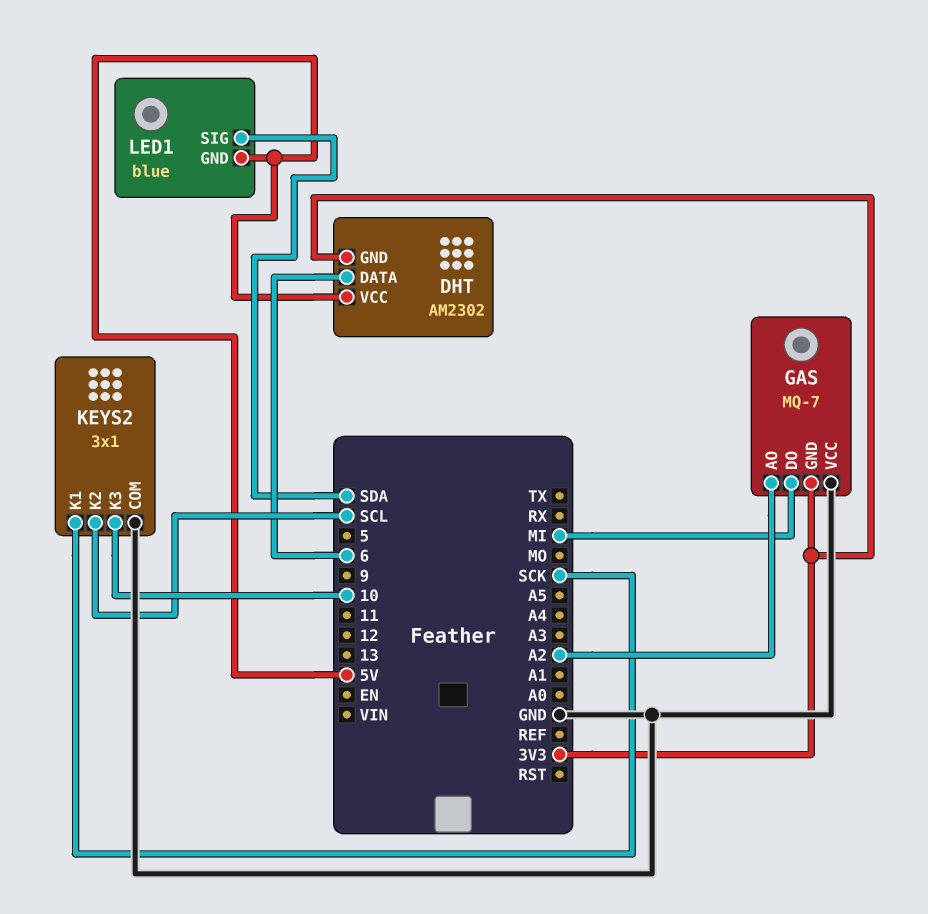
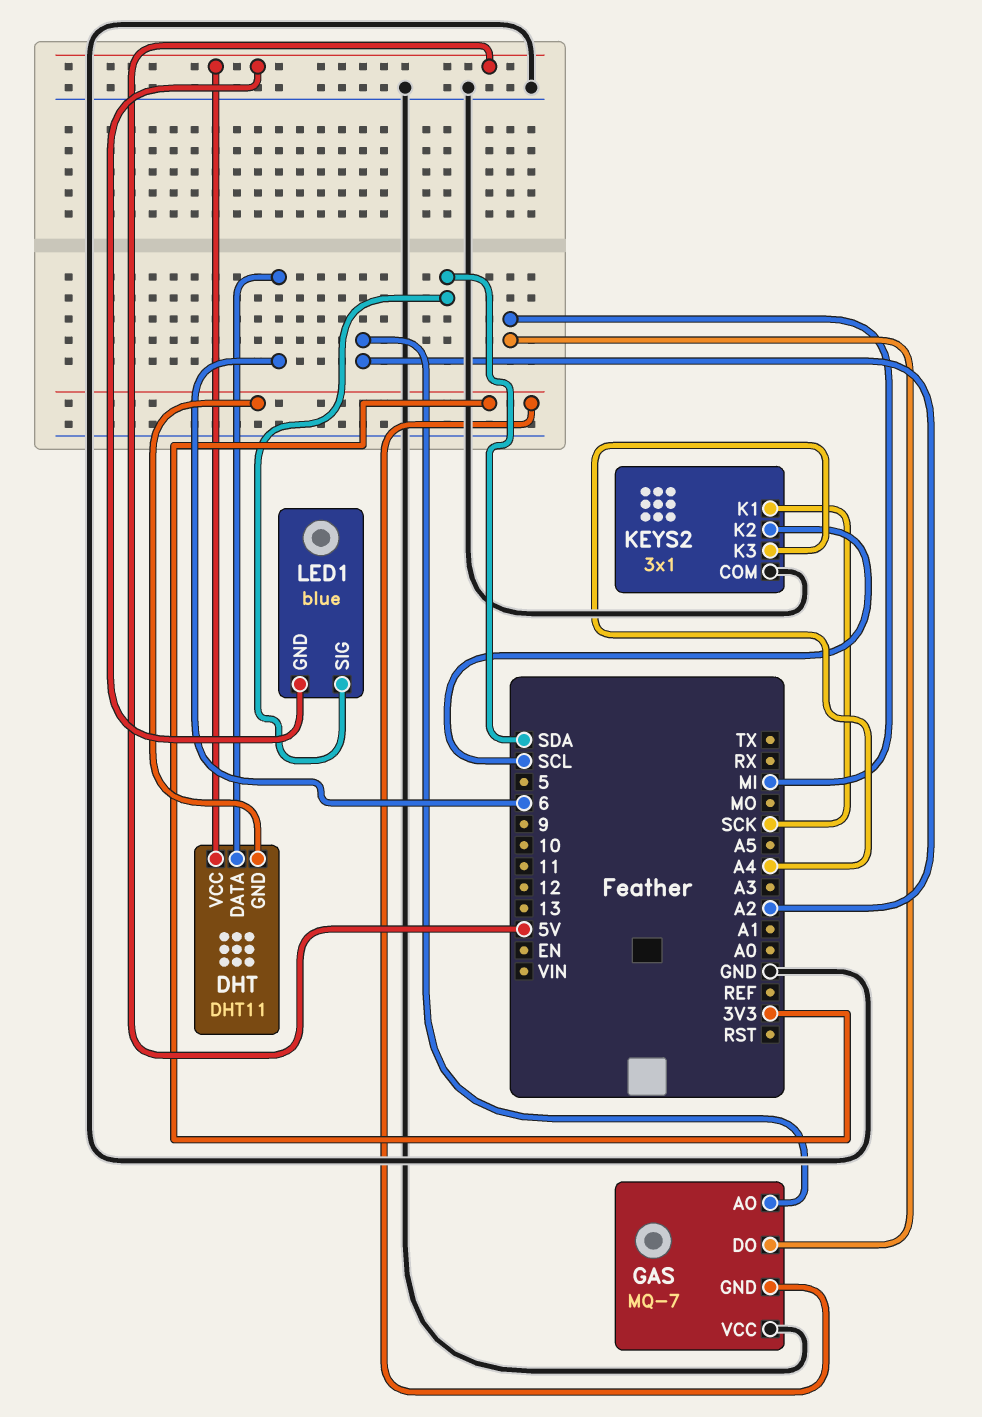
DHT: AM2302 -> DHT11
KEYS2 pin K3: 10 -> A4

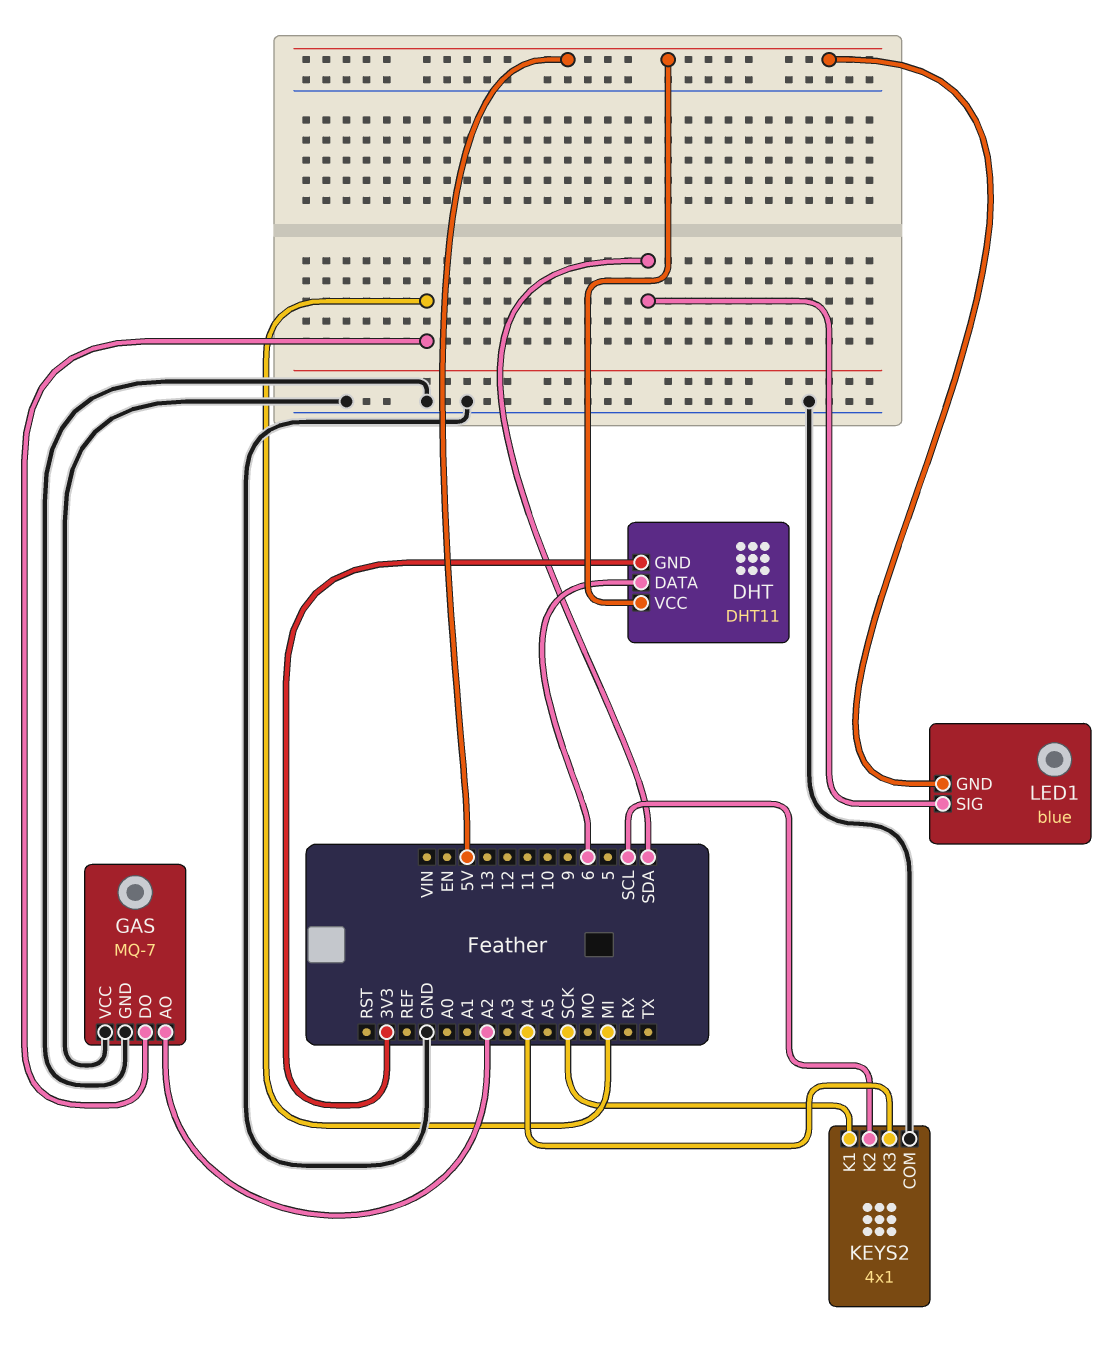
GAS pin GND: 3V3 -> GND
KEYS2: 3x1 -> 4x1

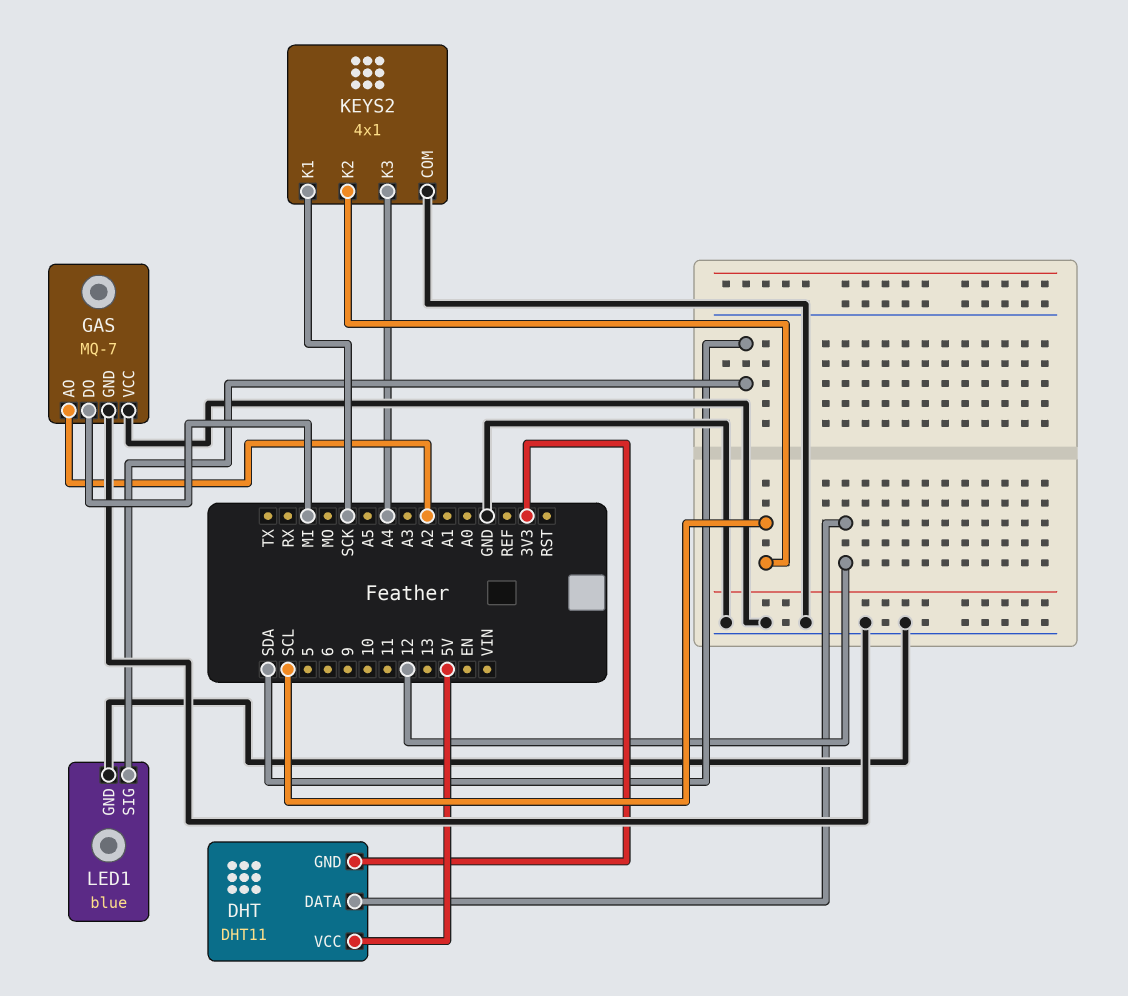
DHT pin DATA: 6 -> 12
LED1 pin GND: 5V -> GND

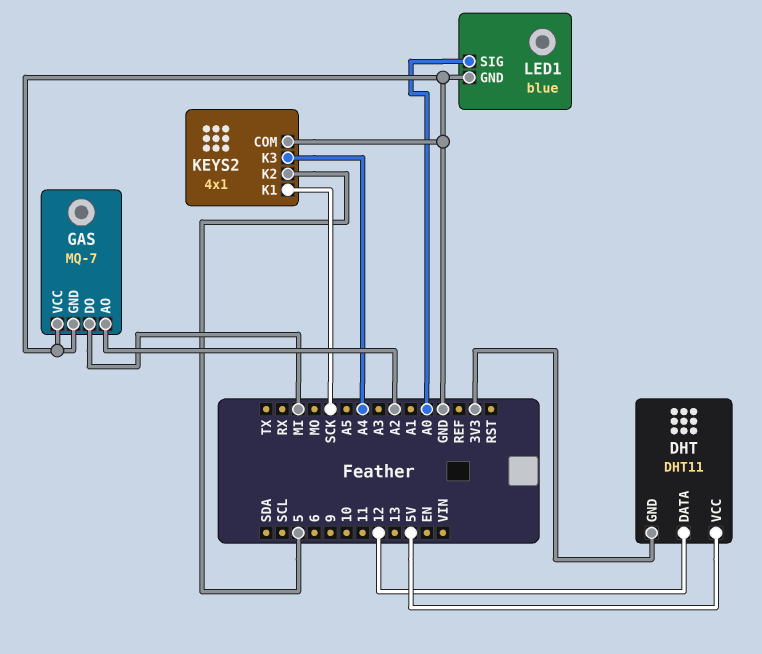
KEYS2 pin K2: SCL -> 5
LED1 pin SIG: SDA -> A0

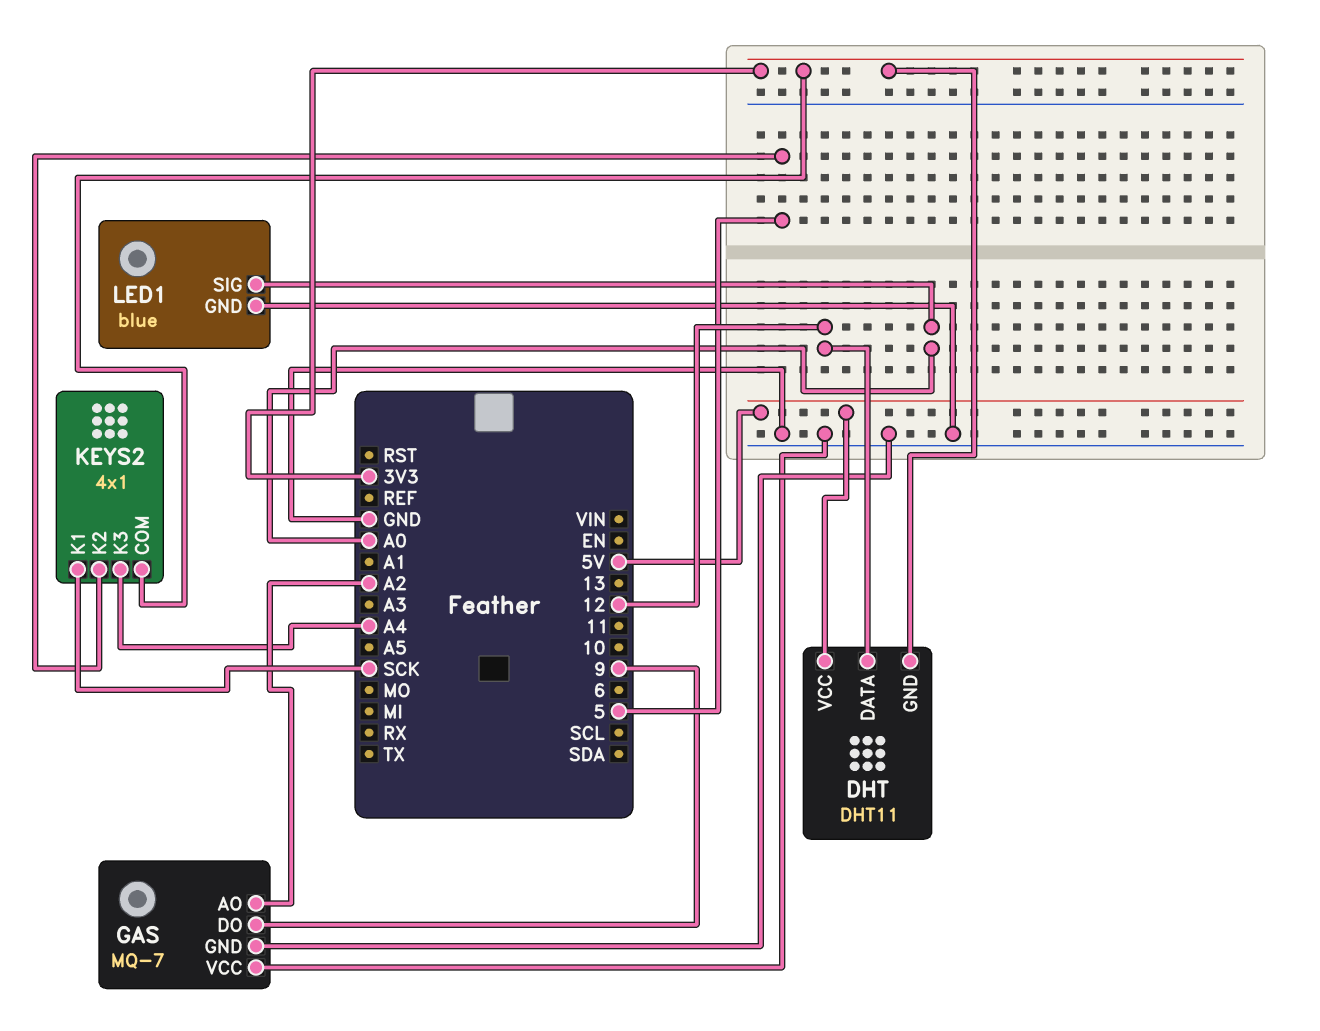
GAS pin DO: MI -> 9
KEYS2 pin COM: GND -> 3V3

